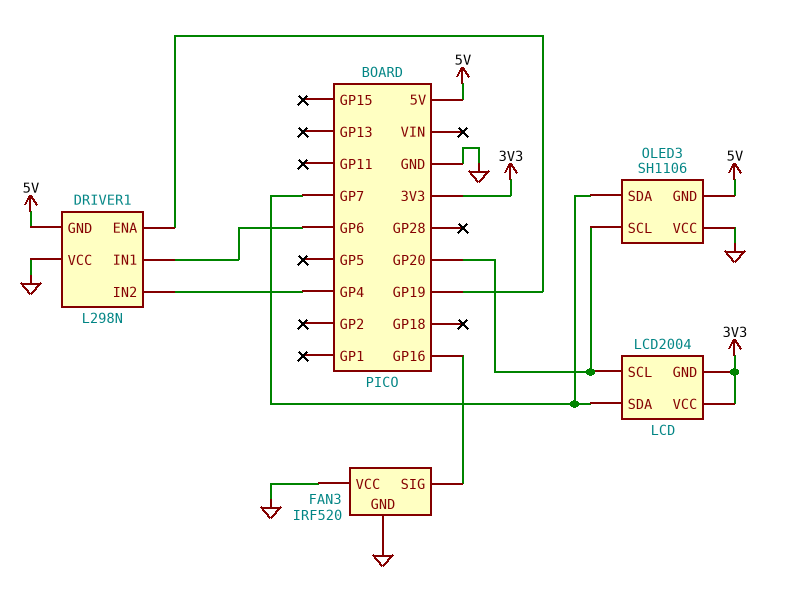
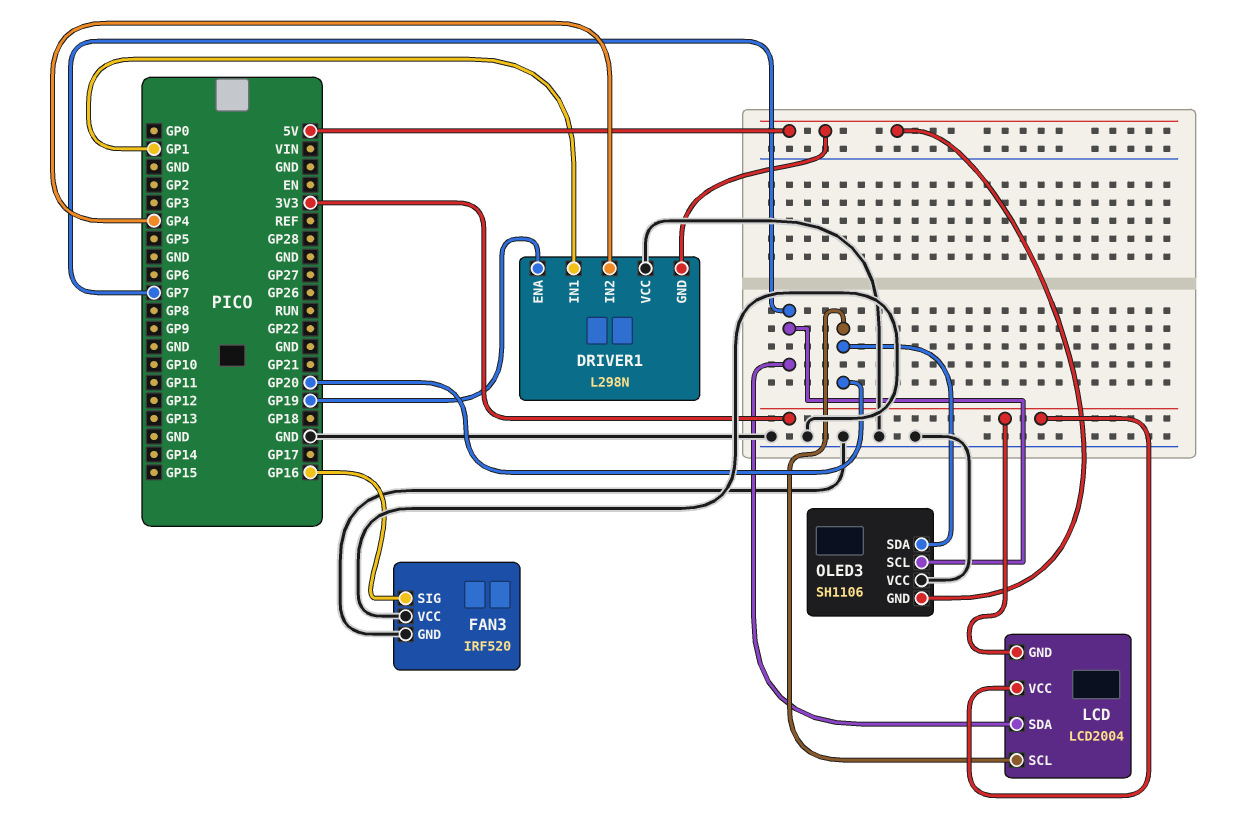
DRIVER1 pin IN1: GP6 -> GP1
OLED3 pin SCL: GP20 -> GP7
OLED3 pin SDA: GP7 -> GP20

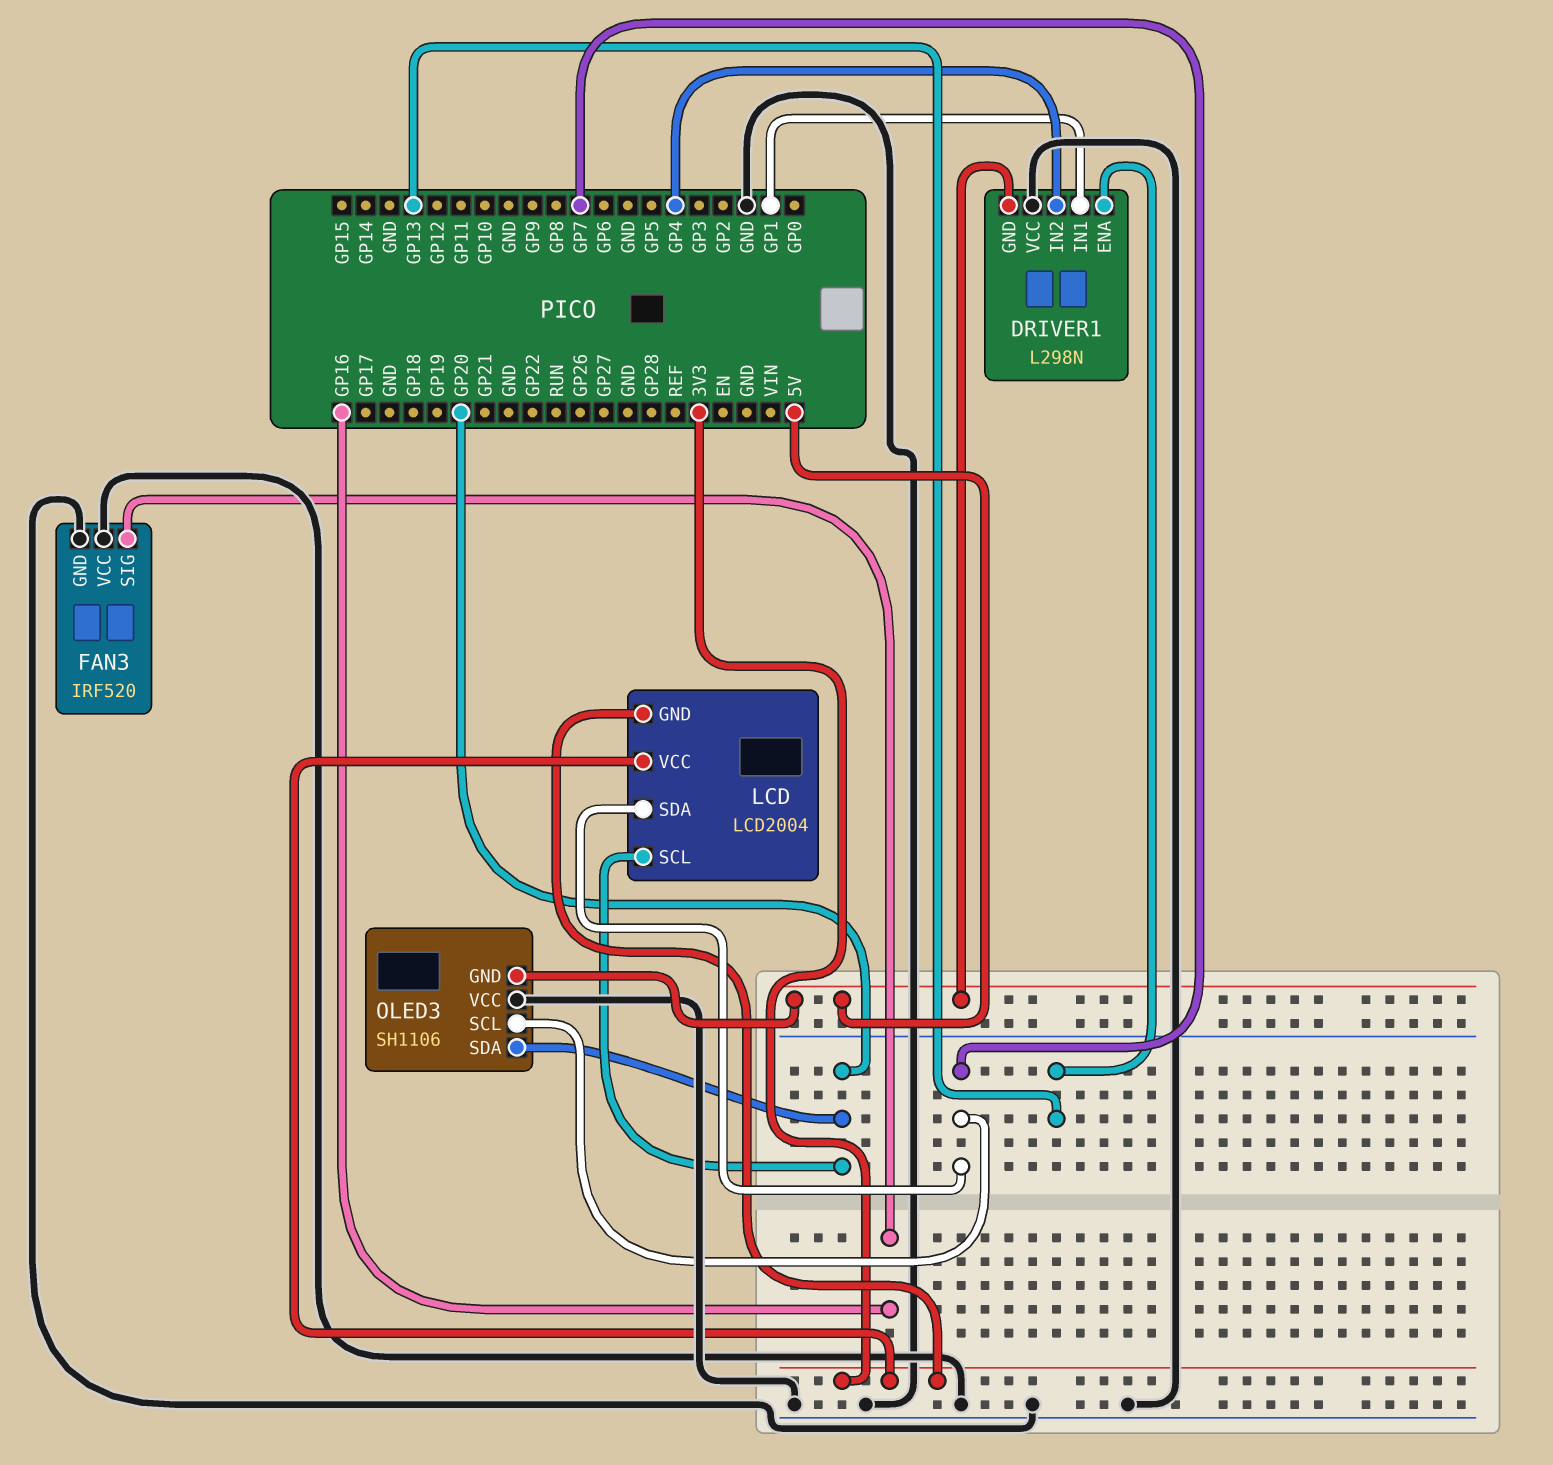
DRIVER1 pin ENA: GP19 -> GP13

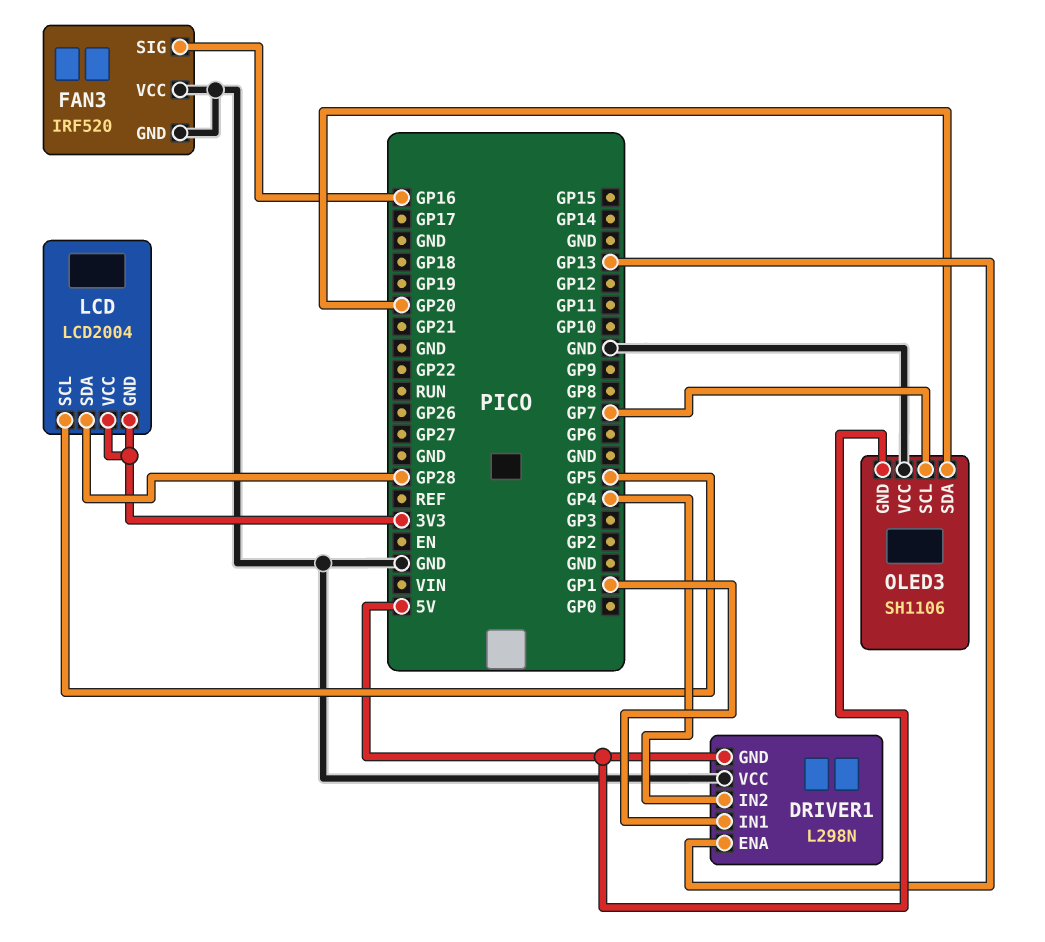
LCD pin SCL: GP20 -> GP5
LCD pin SDA: GP7 -> GP28

